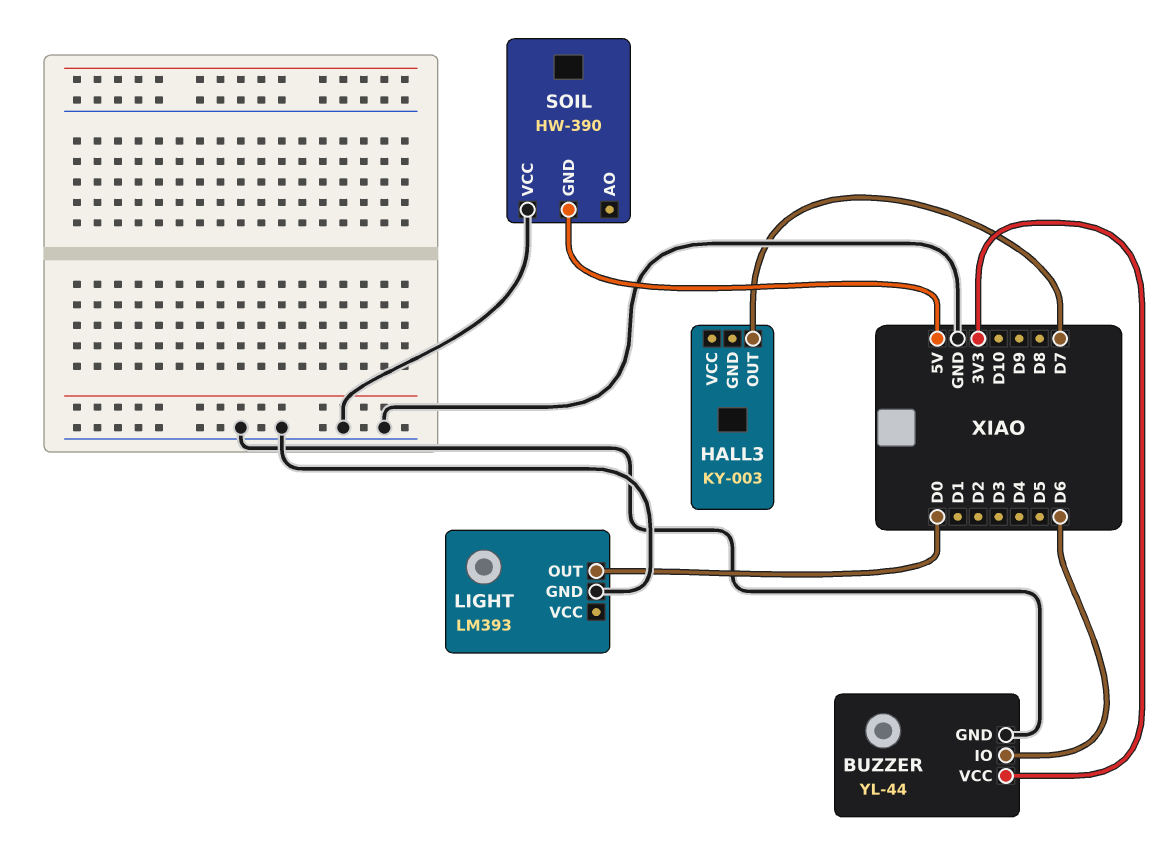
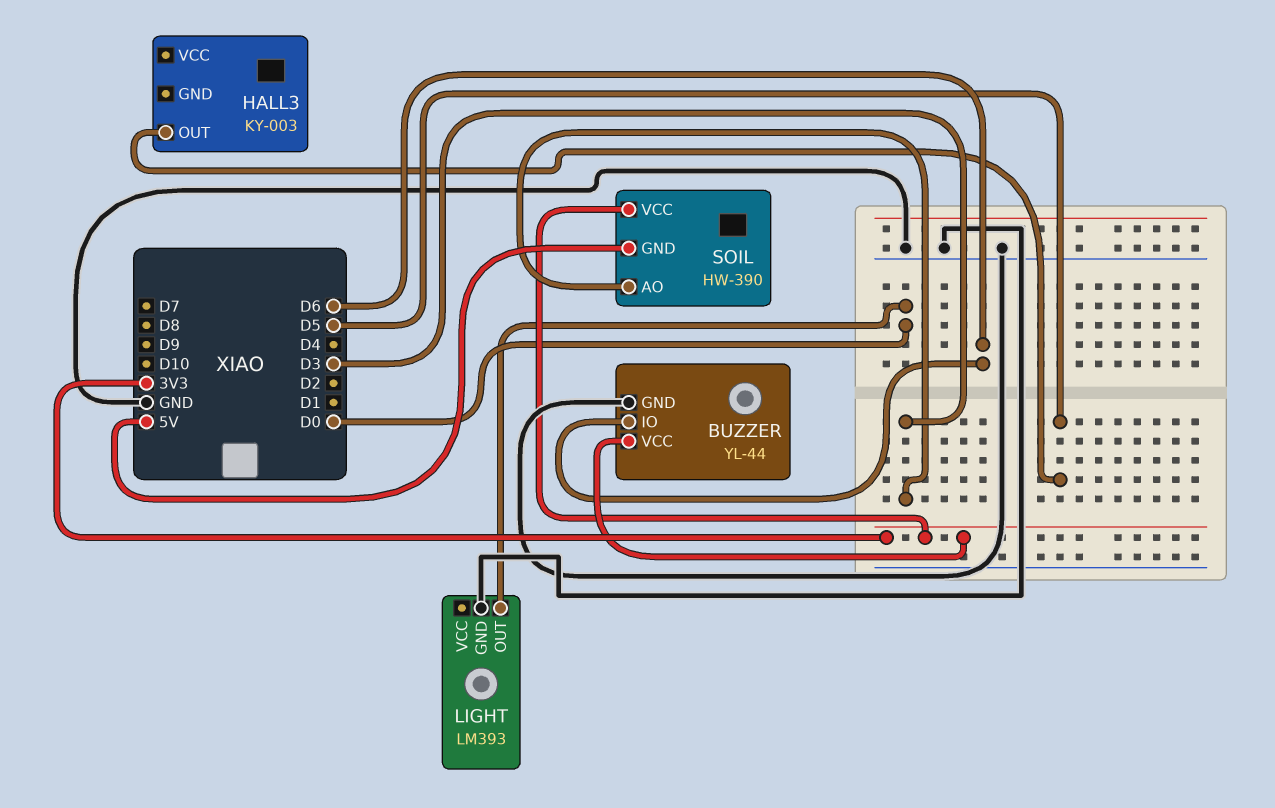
HALL3 pin OUT: D7 -> D5
SOIL pin AO: none -> D3
SOIL pin VCC: GND -> 3V3

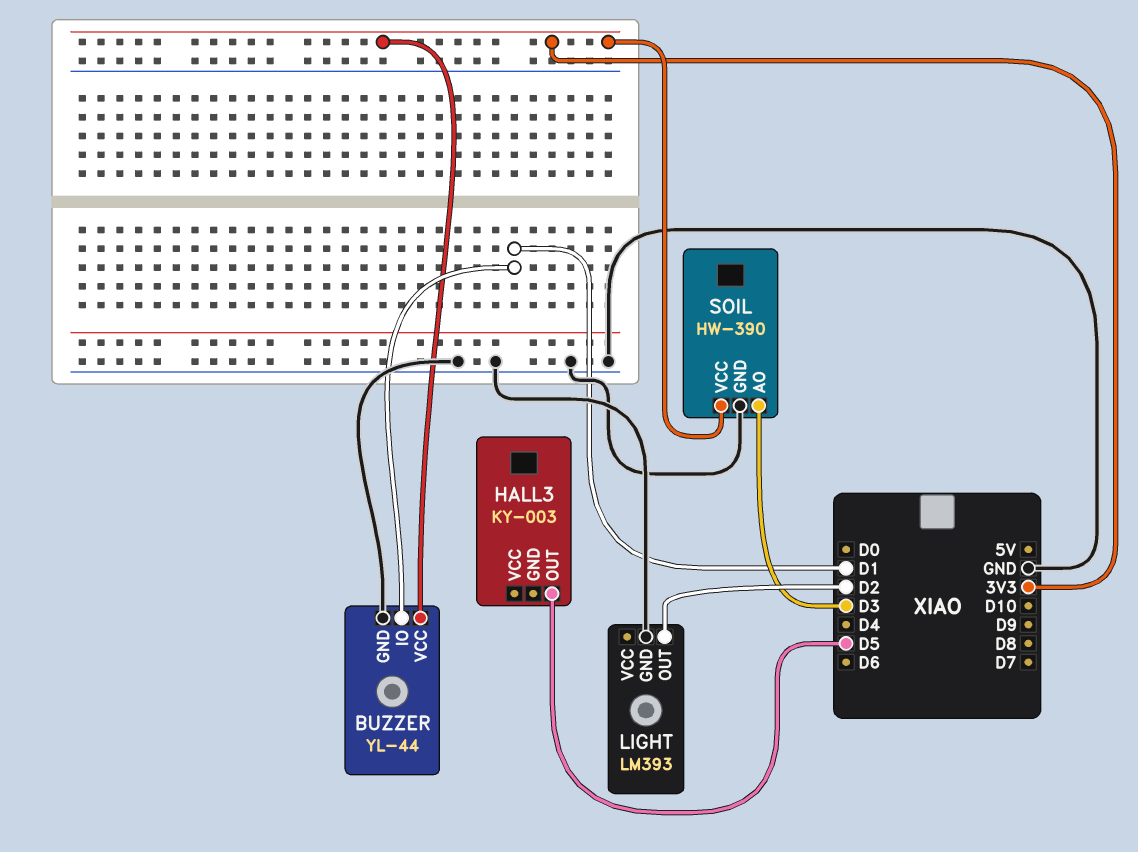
BUZZER pin IO: D6 -> D1
LIGHT pin OUT: D0 -> D2
SOIL pin GND: 5V -> GND

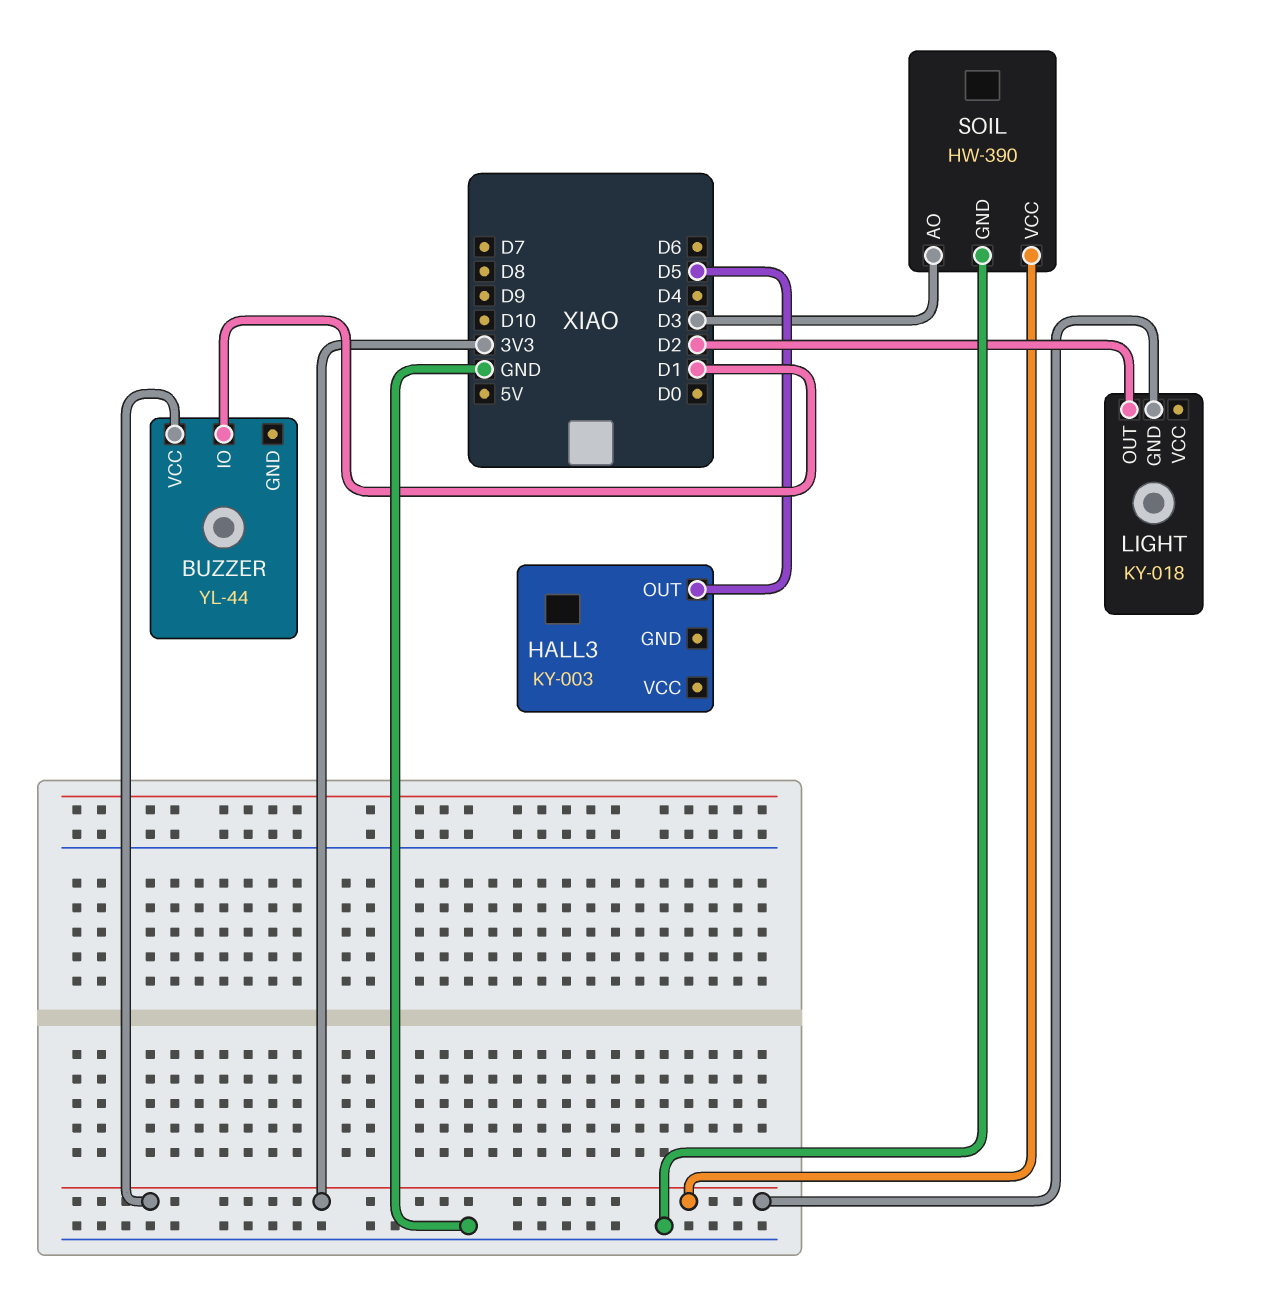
BUZZER pin GND: GND -> none
LIGHT: LM393 -> KY-018
LIGHT pin GND: GND -> 3V3

